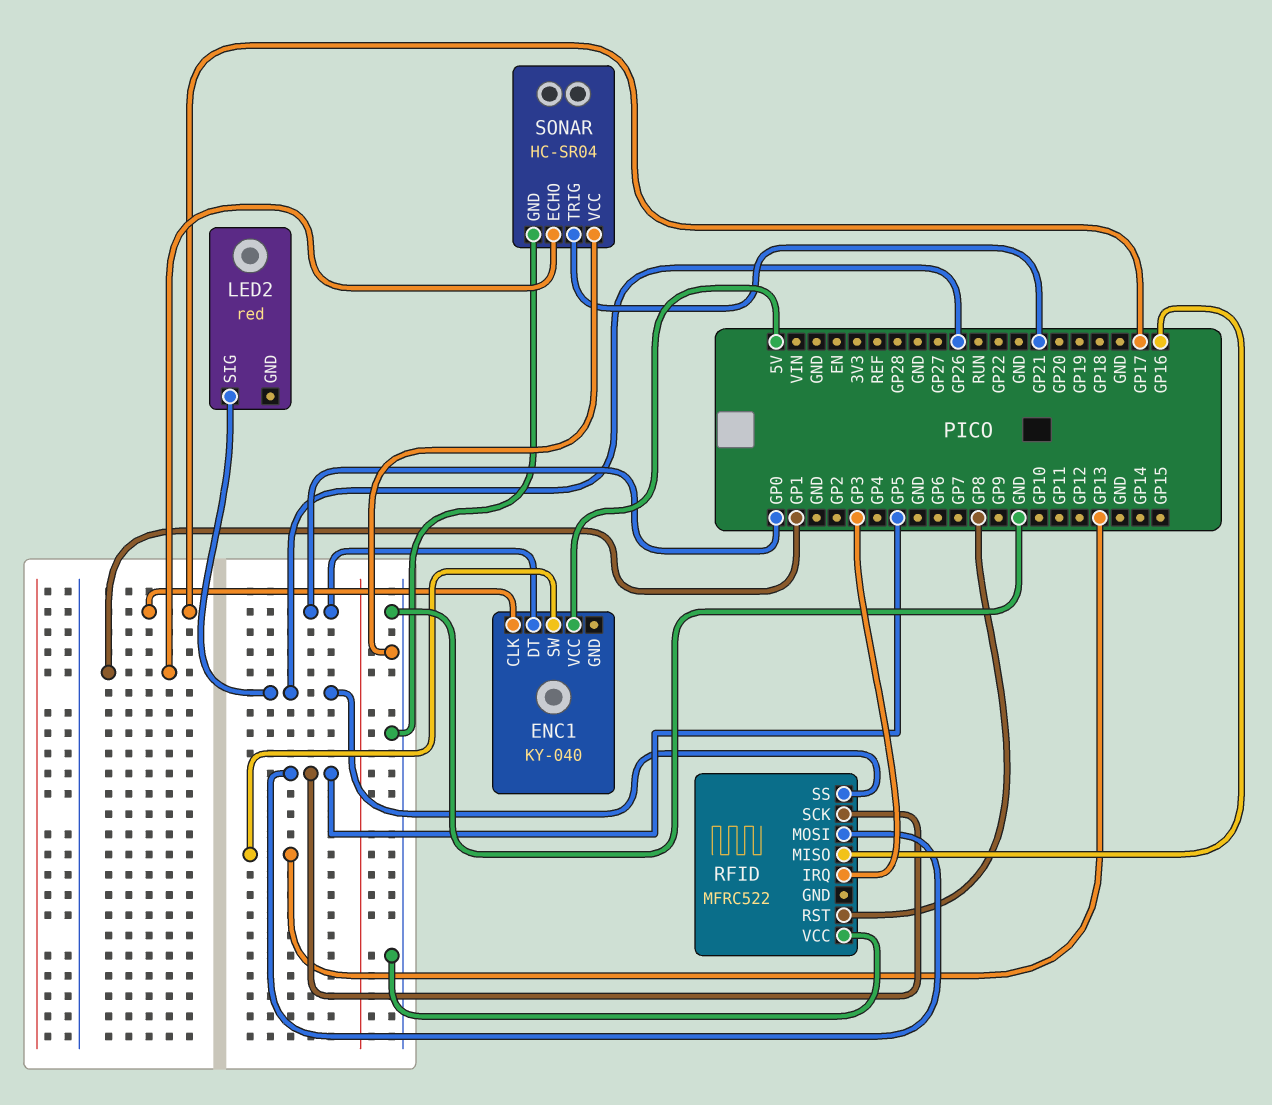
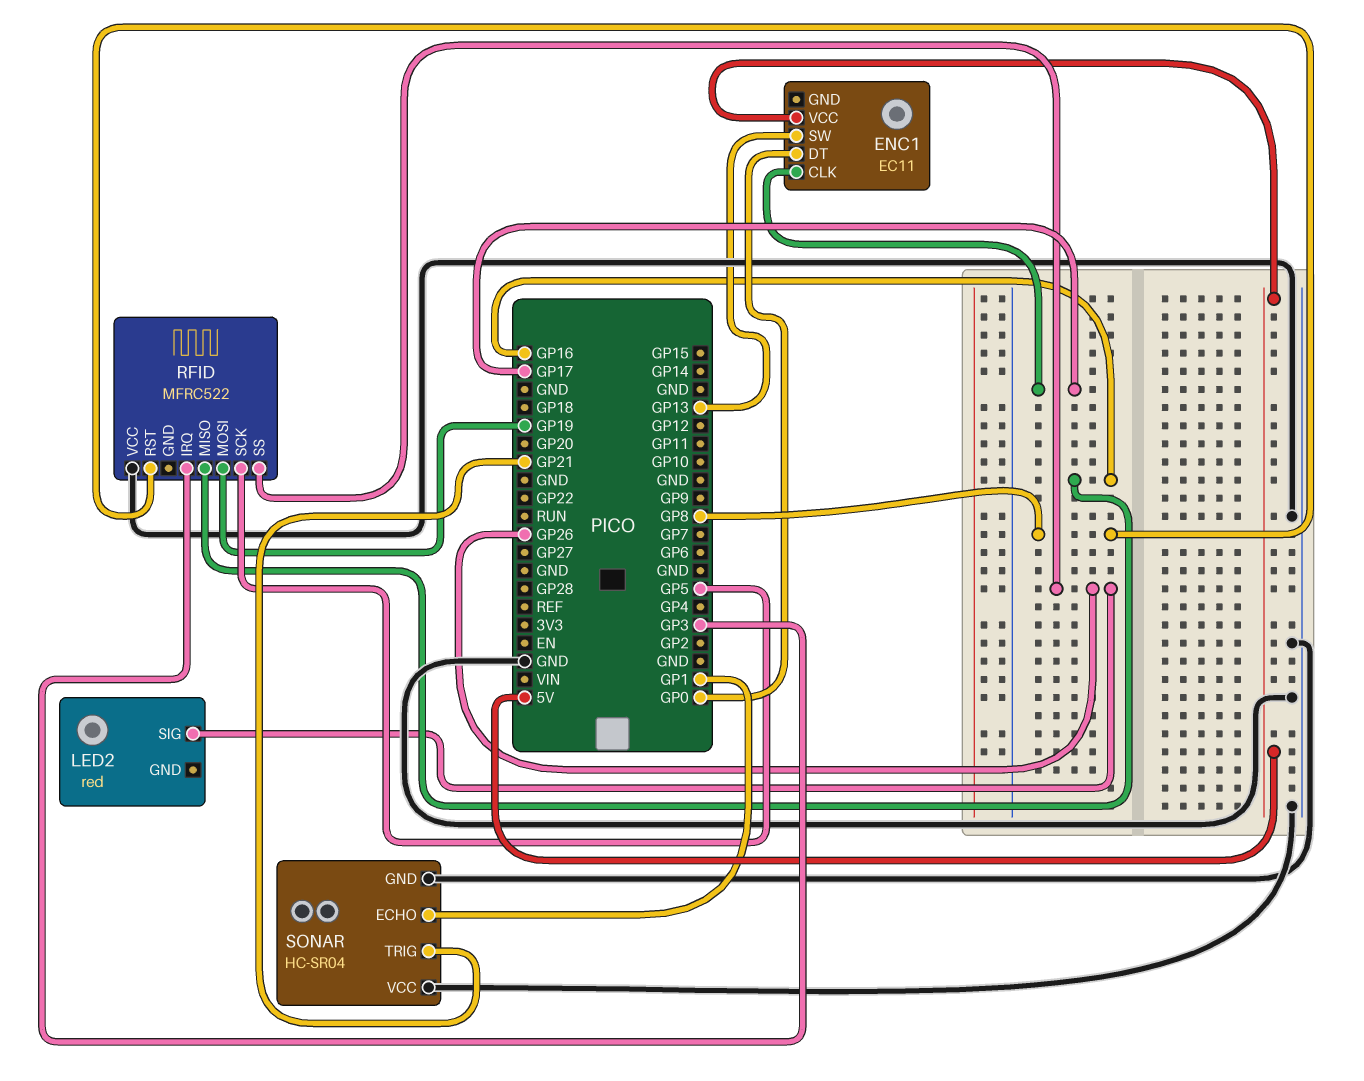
ENC1: KY-040 -> EC11
RFID pin MOSI: GP5 -> GP19

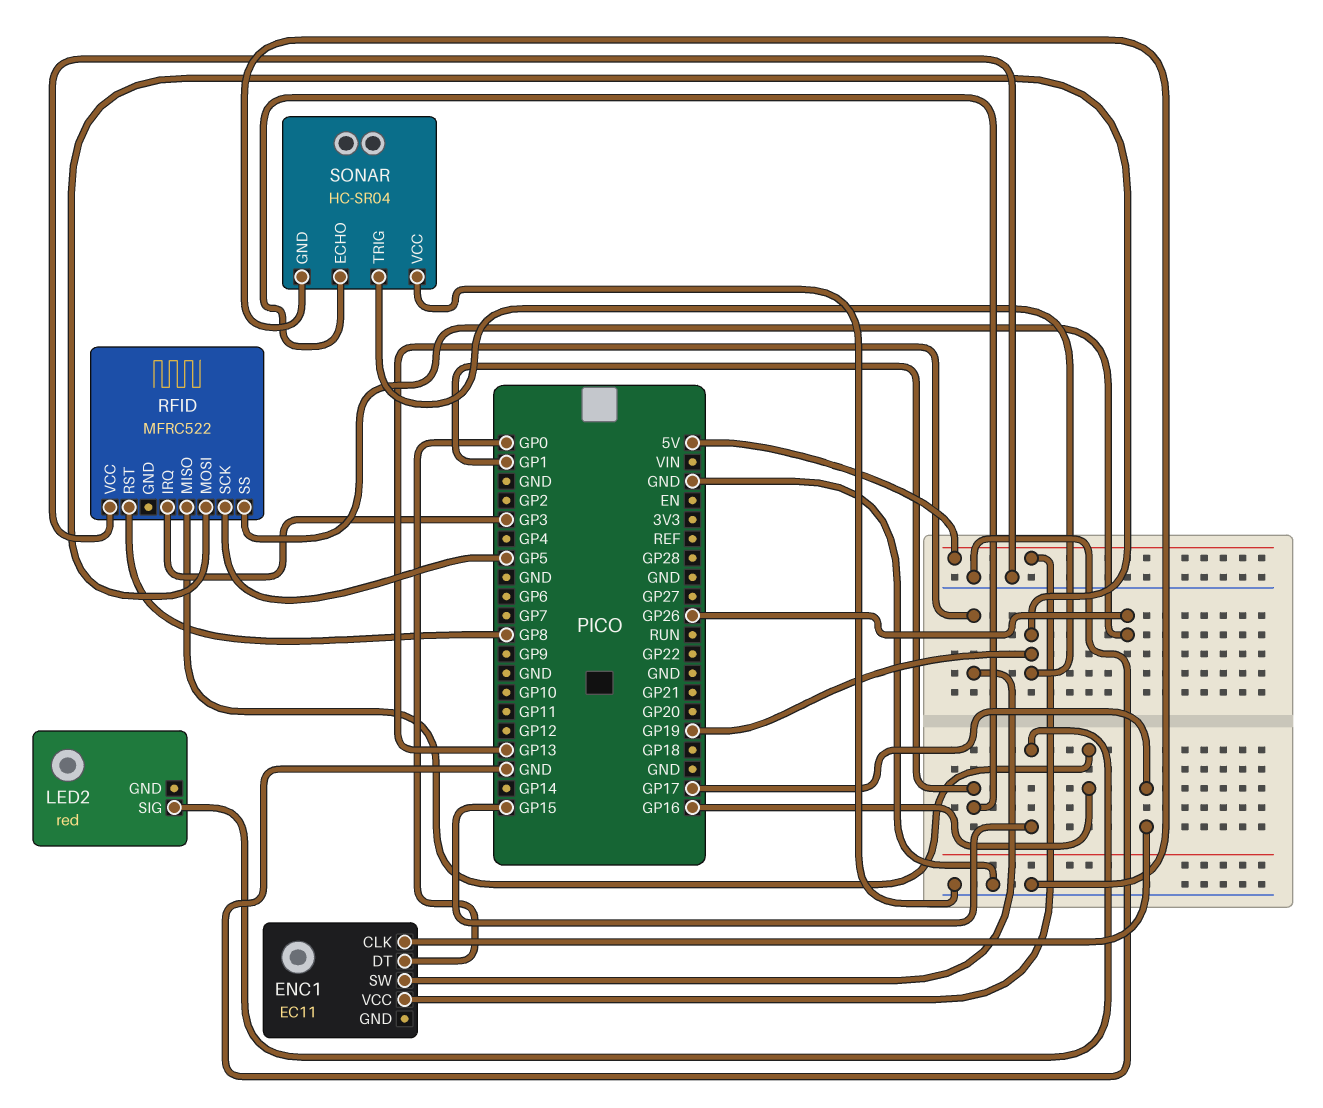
LED2 pin SIG: GP26 -> GP15
SONAR pin TRIG: GP21 -> GP19

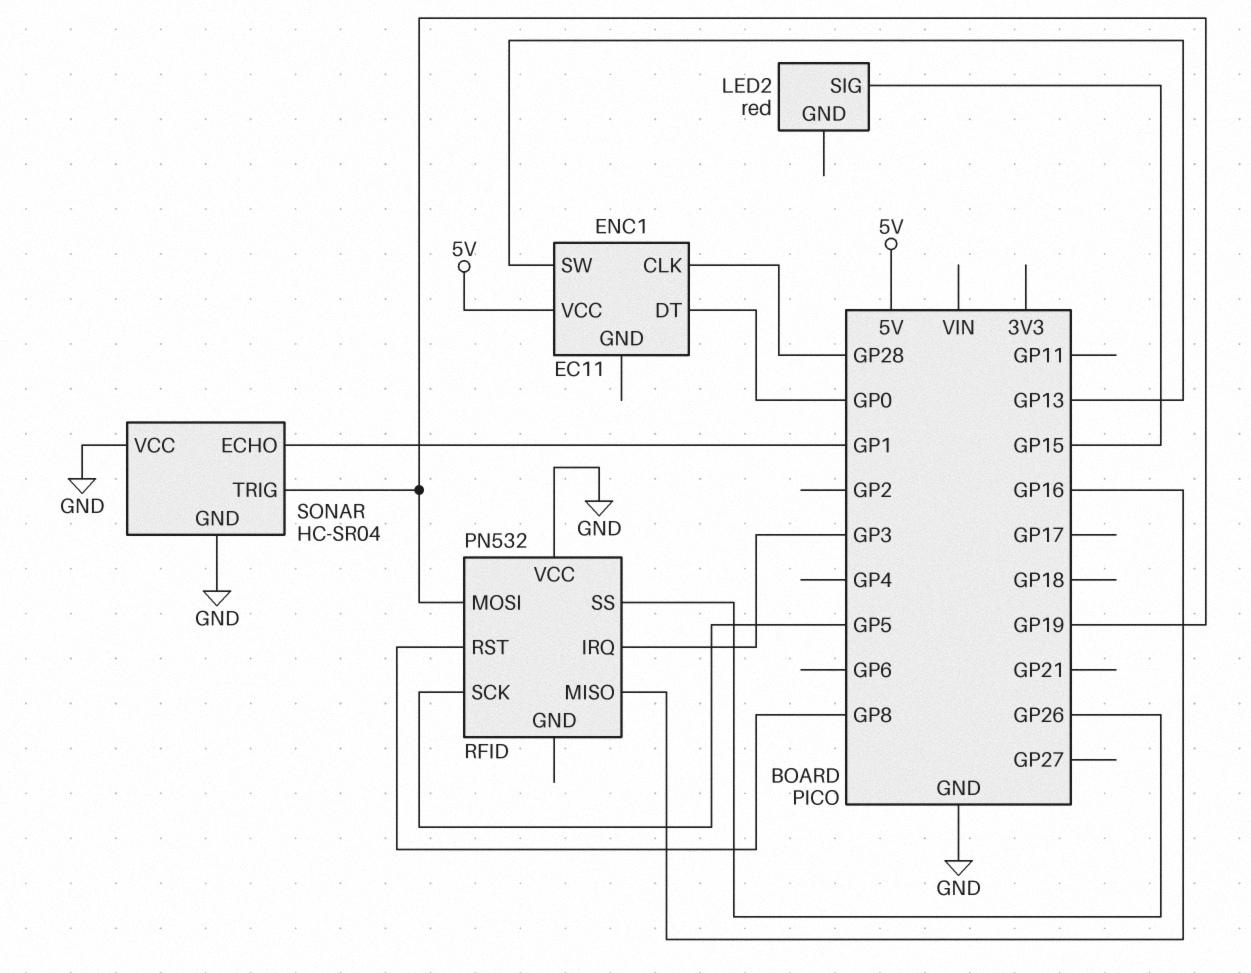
ENC1 pin CLK: GP17 -> GP28
RFID: MFRC522 -> PN532

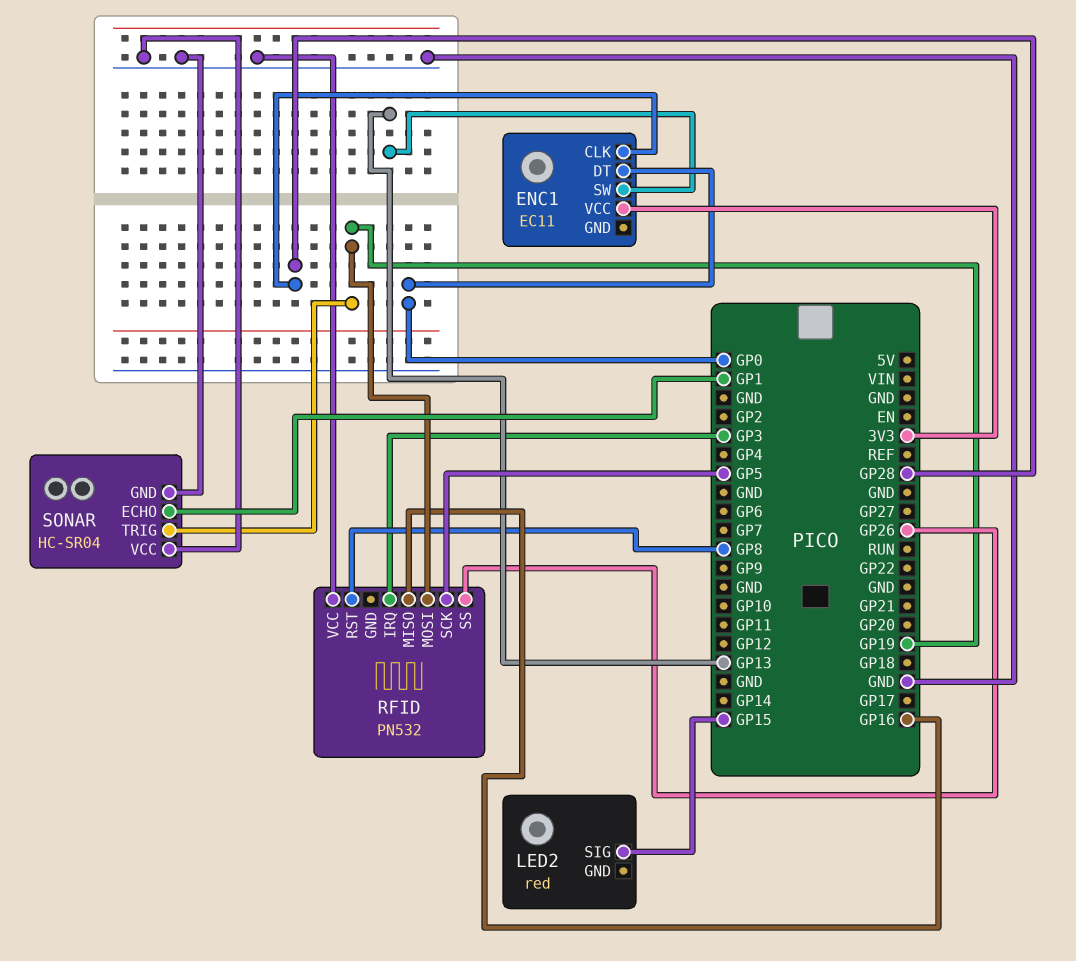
ENC1 pin VCC: 5V -> 3V3

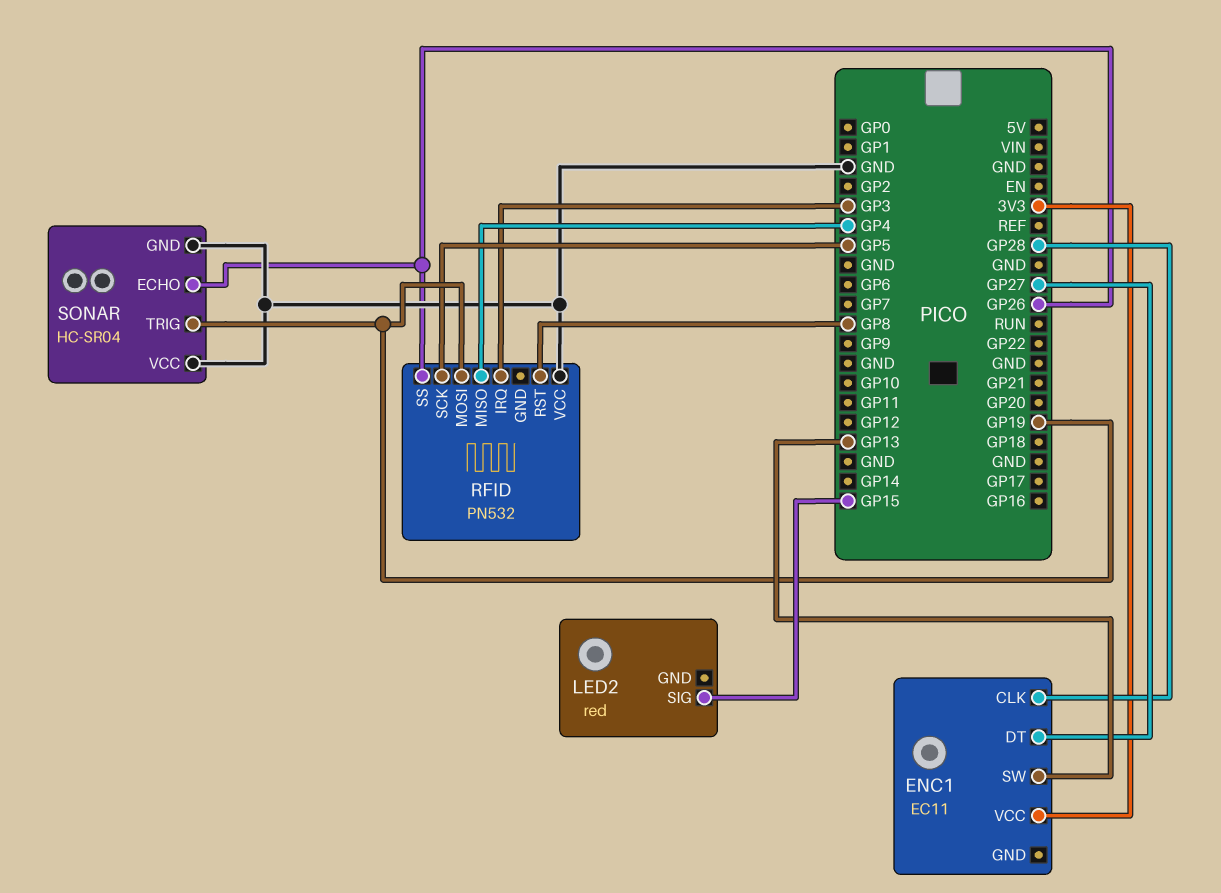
ENC1 pin DT: GP0 -> GP27
RFID pin MISO: GP16 -> GP4
SONAR pin ECHO: GP1 -> GP26

